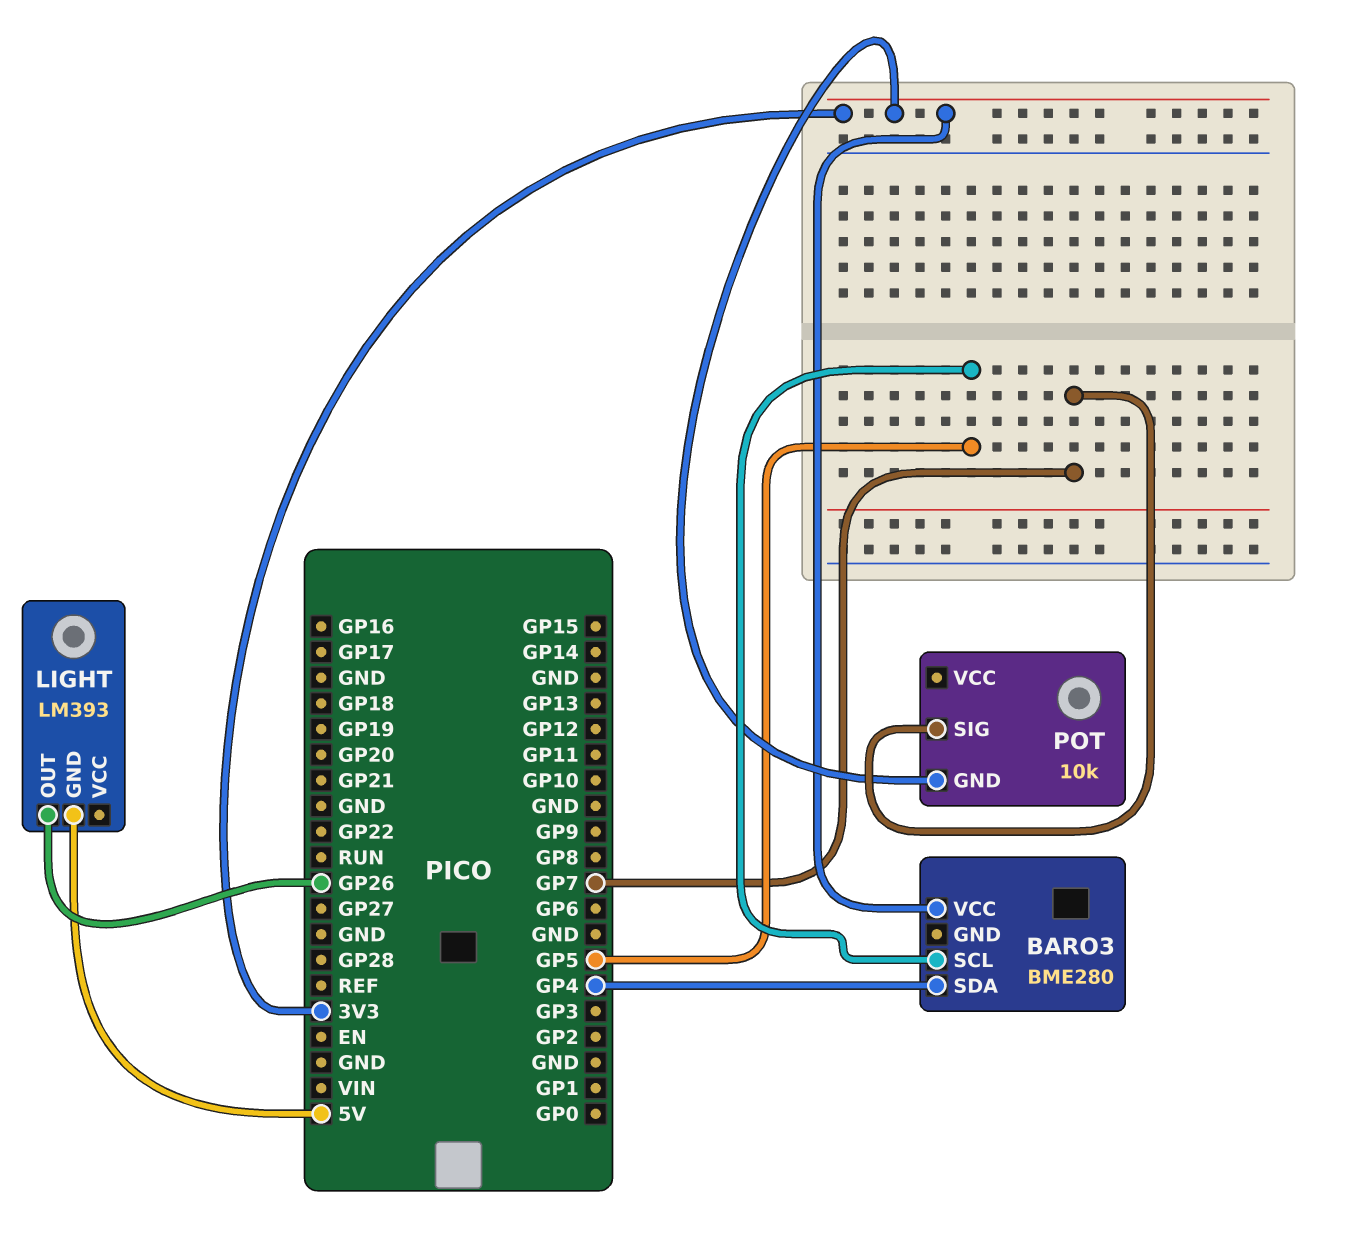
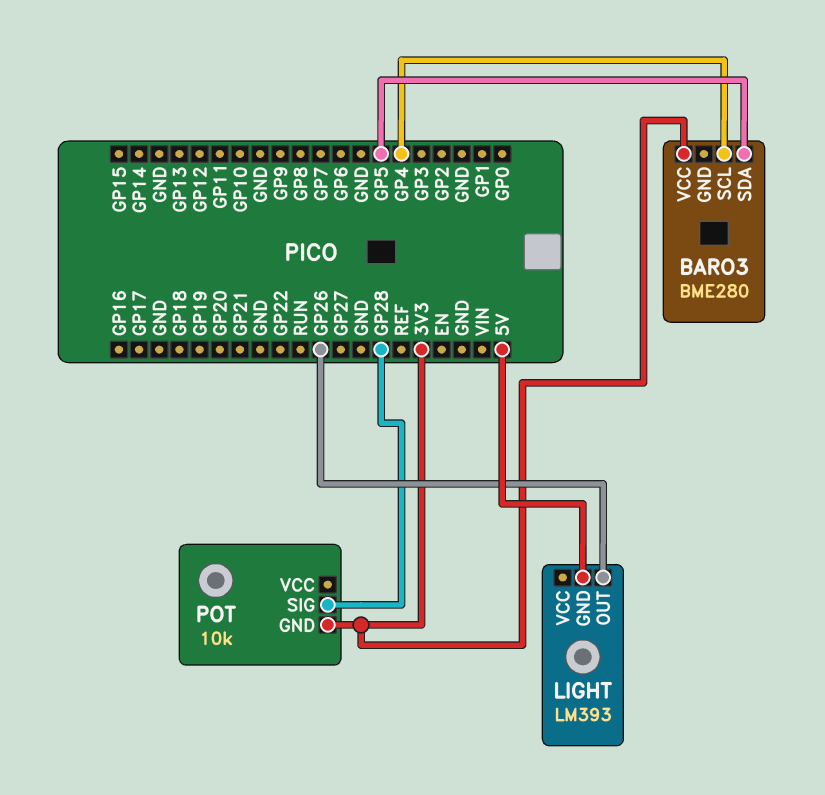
BARO3 pin SCL: GP5 -> GP4
BARO3 pin SDA: GP4 -> GP5
POT pin SIG: GP7 -> GP28

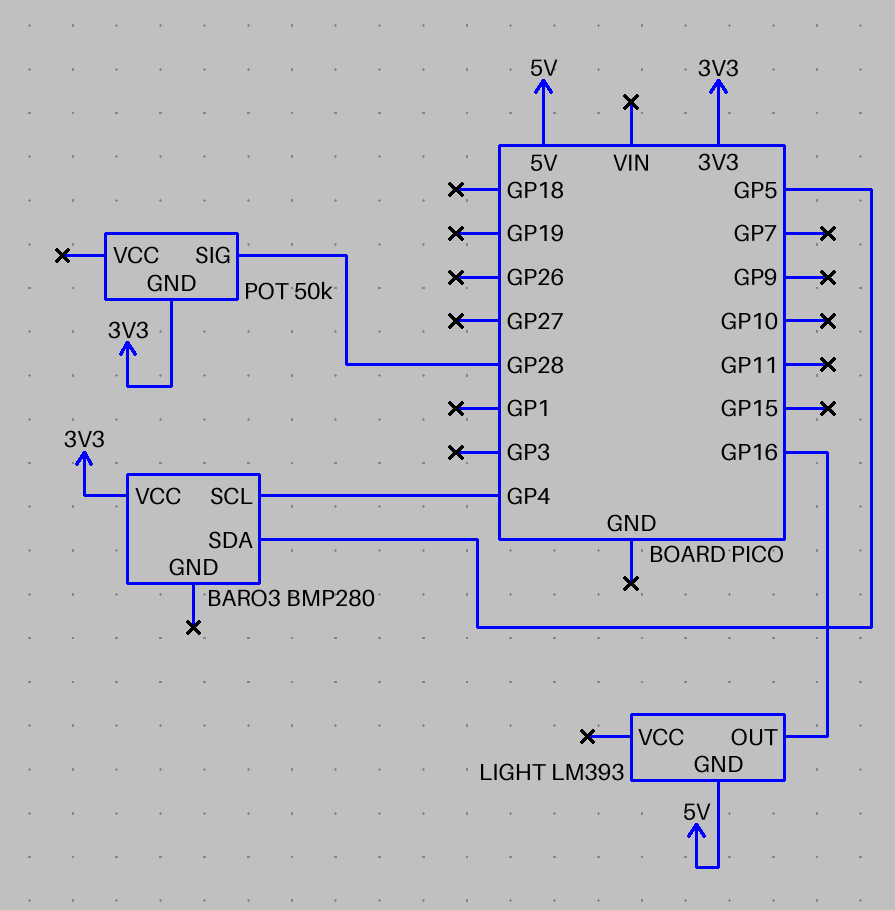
BARO3: BME280 -> BMP280
LIGHT pin OUT: GP26 -> GP16
POT: 10k -> 50k

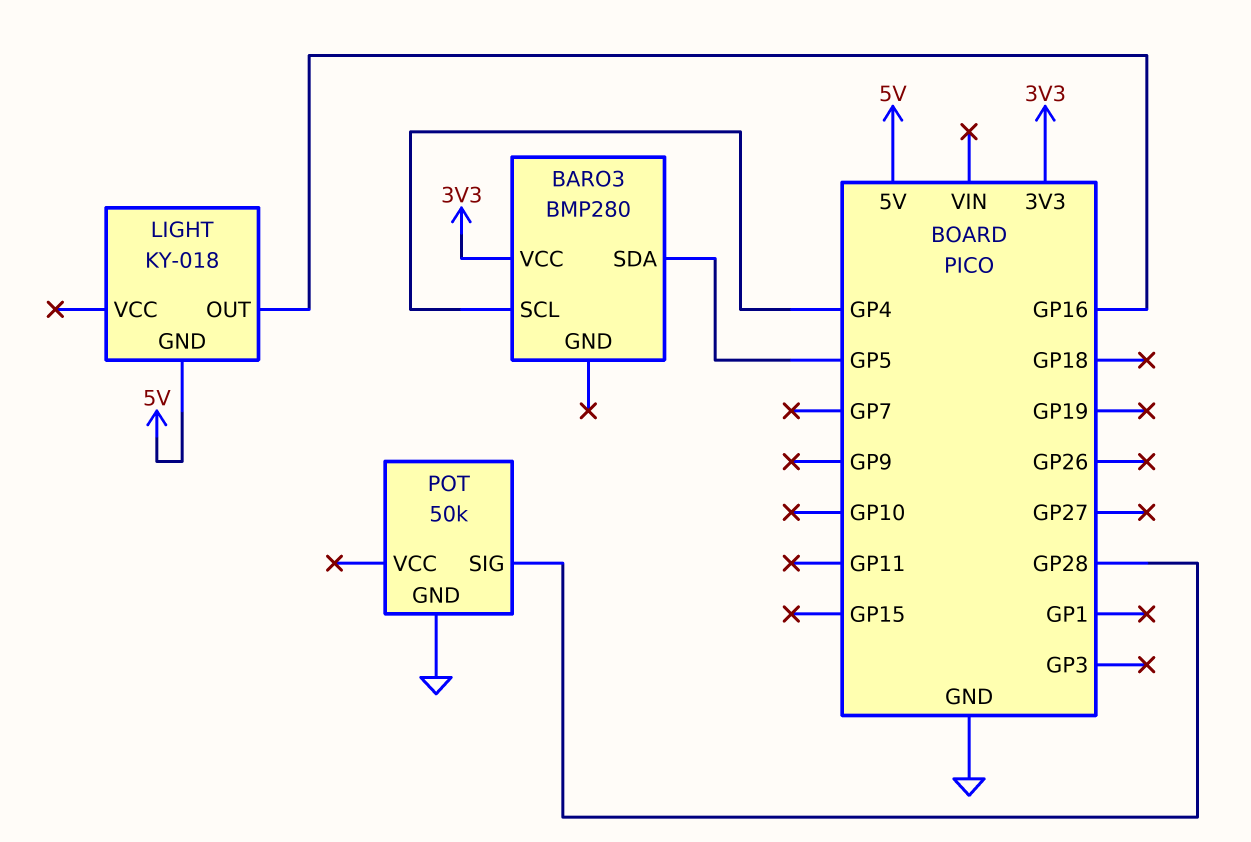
LIGHT: LM393 -> KY-018
POT pin GND: 3V3 -> GND

